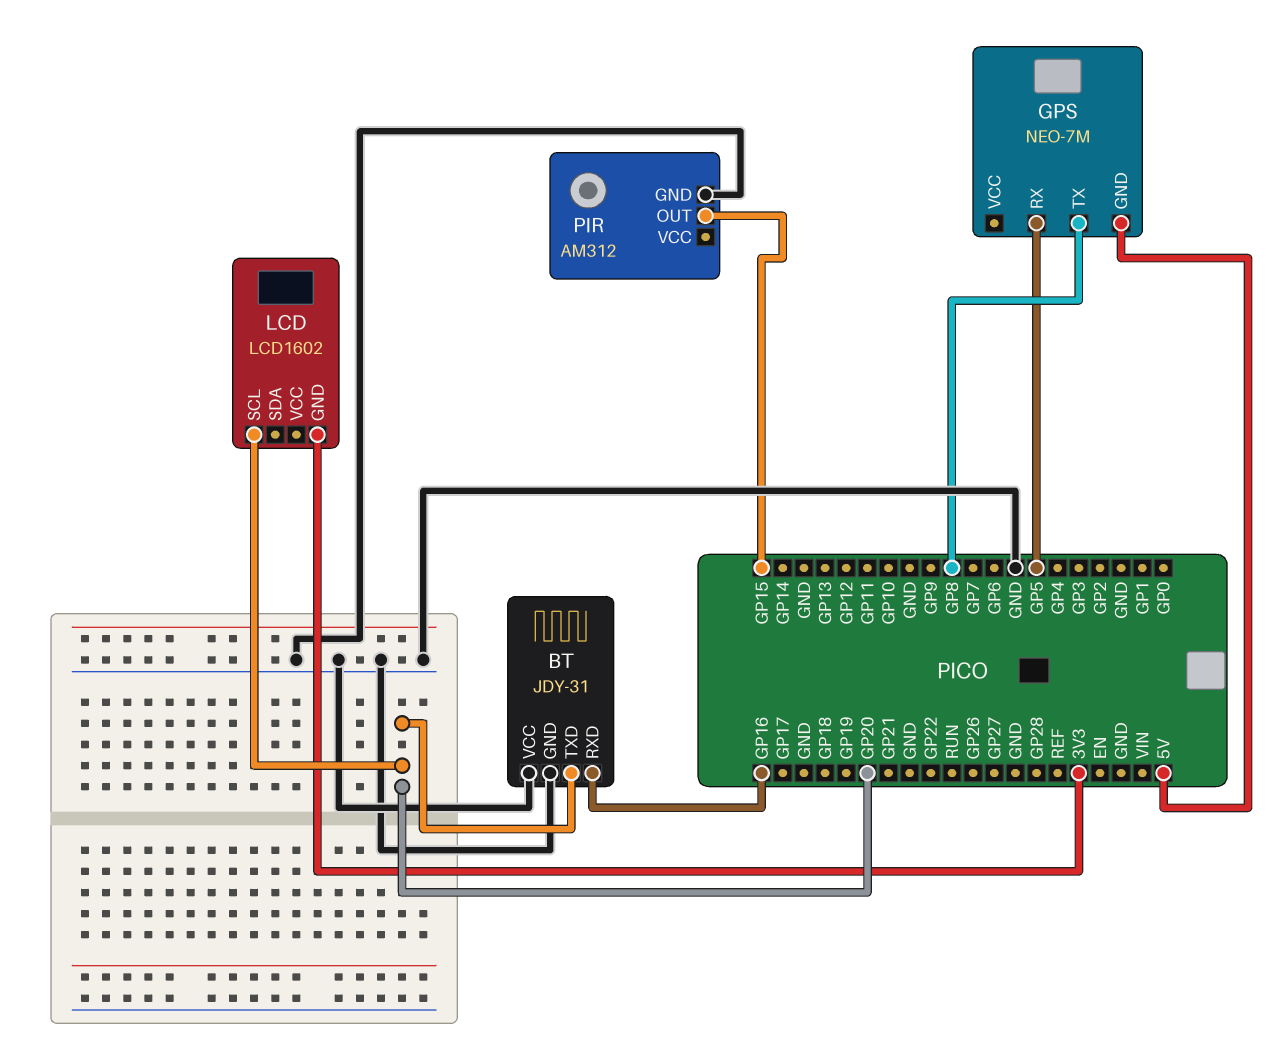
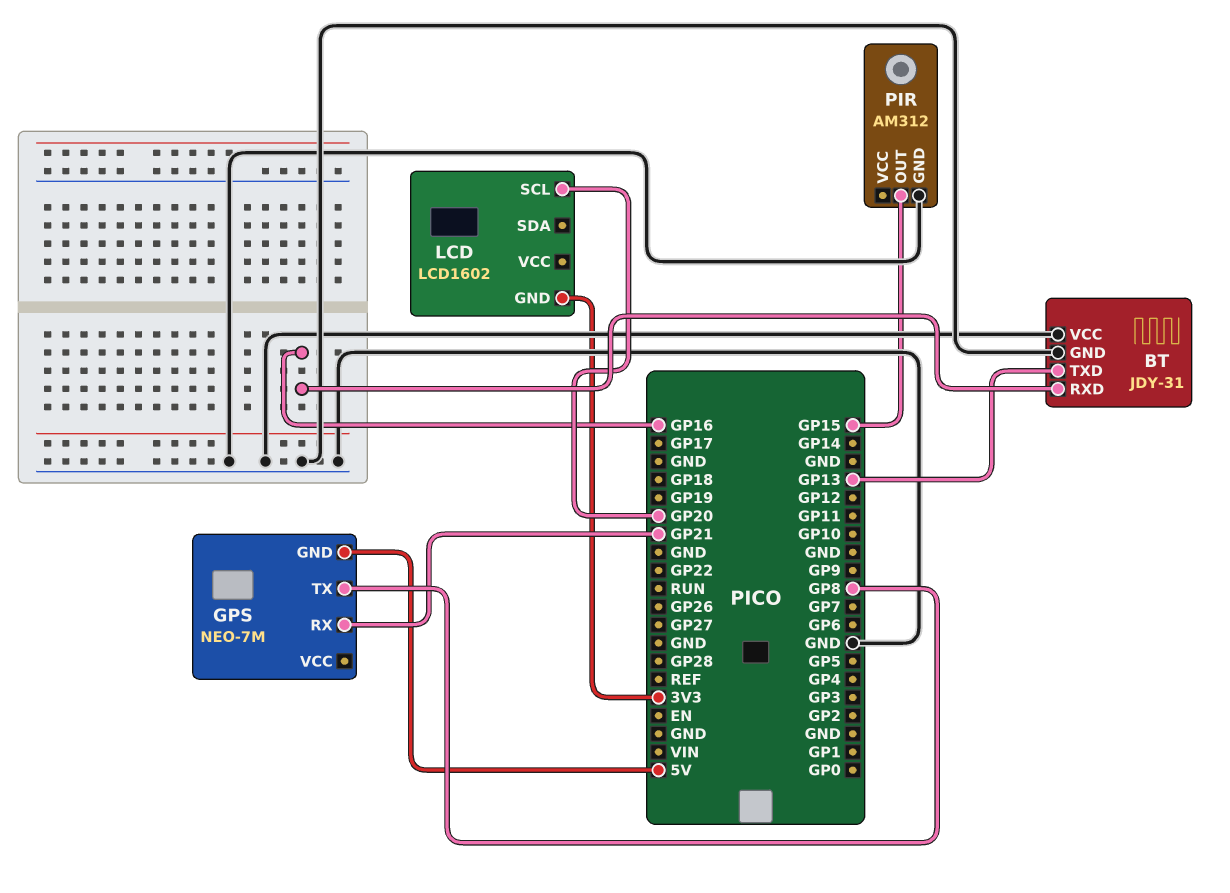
BT pin TXD: GP20 -> GP13
GPS pin RX: GP5 -> GP21

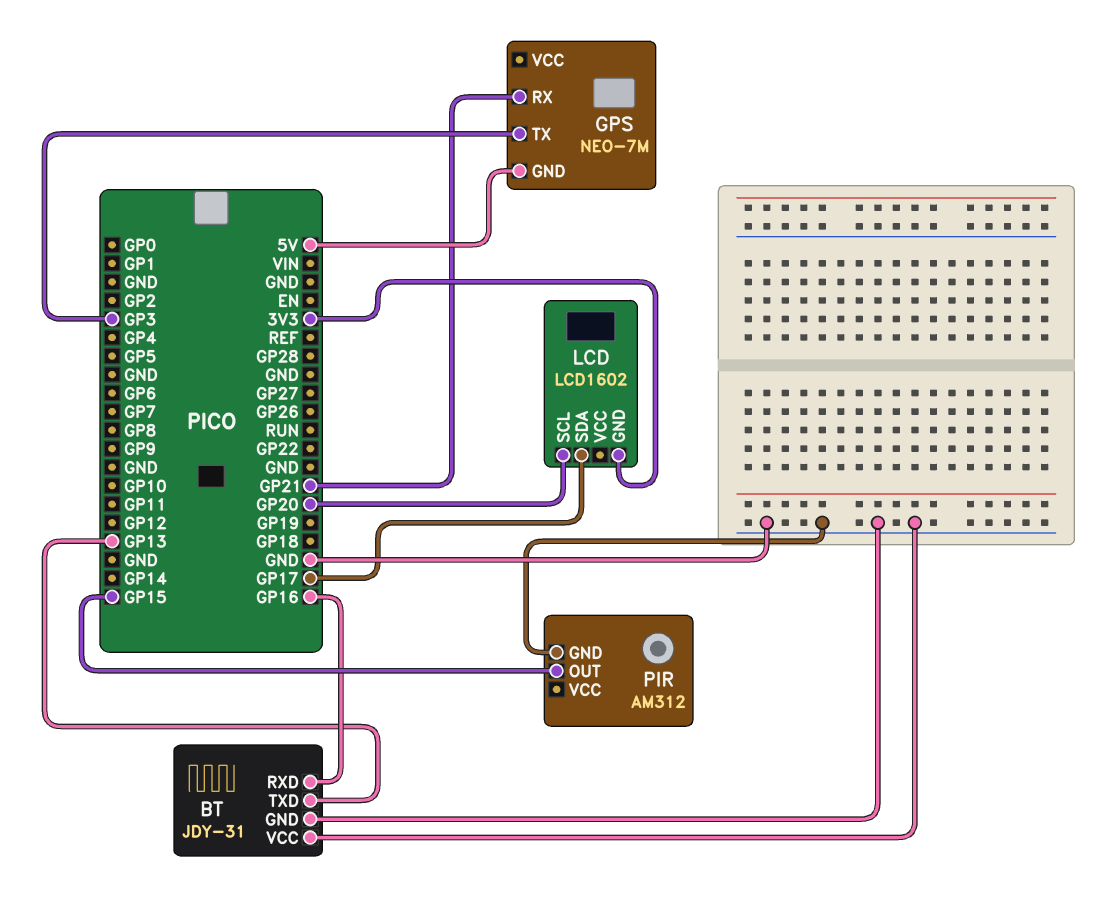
GPS pin TX: GP8 -> GP3
LCD pin SDA: none -> GP17

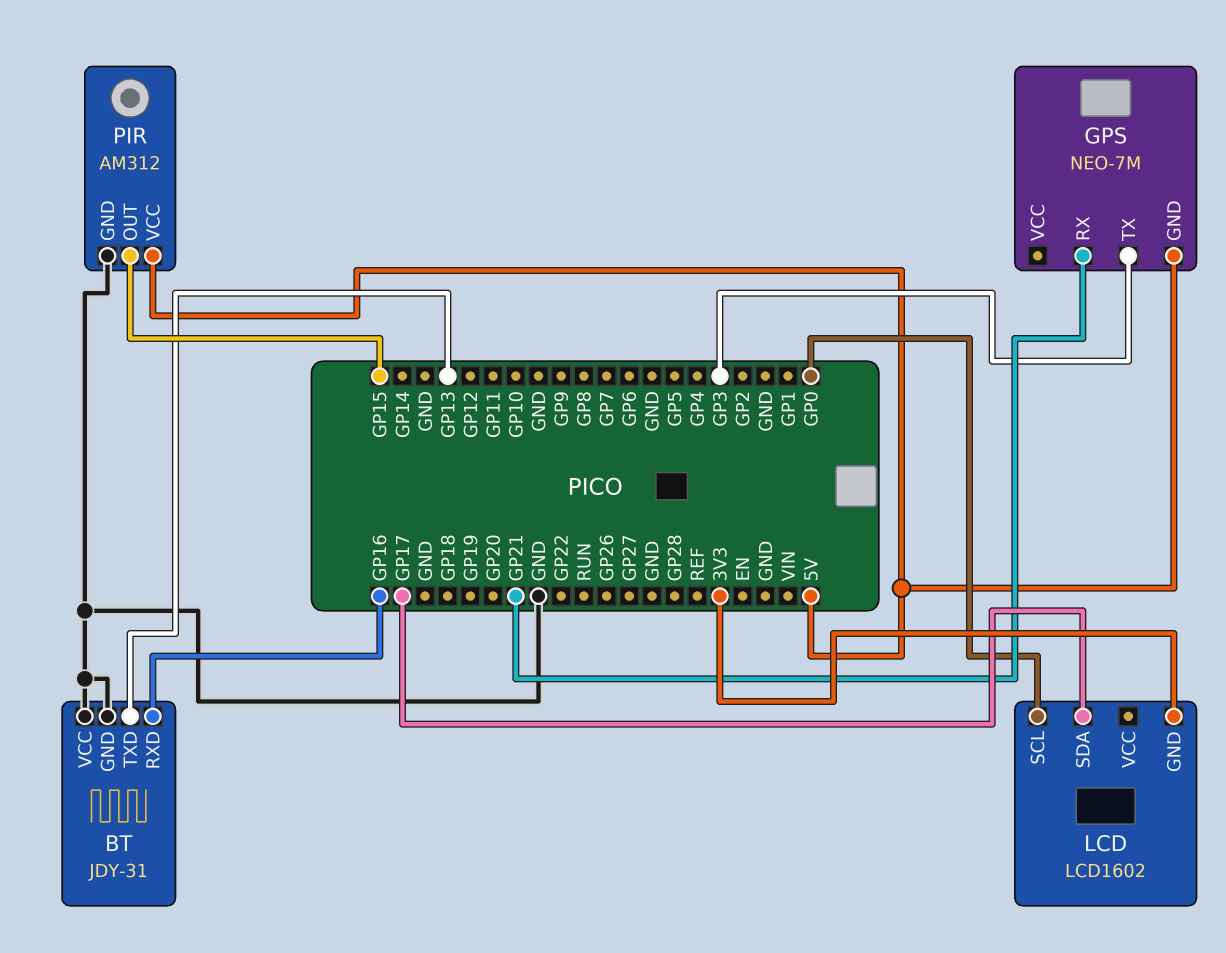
LCD pin SCL: GP20 -> GP0
PIR pin VCC: none -> 5V

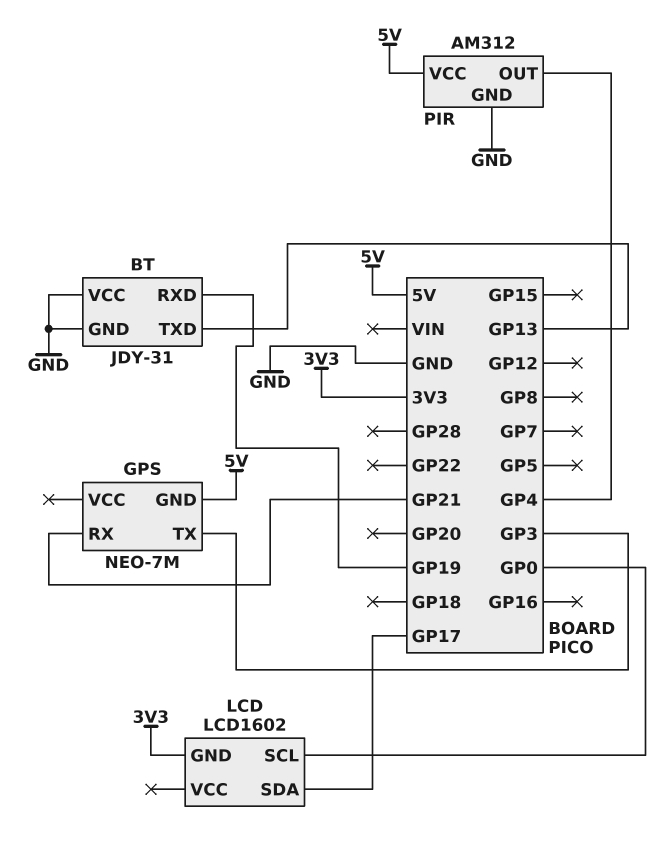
BT pin RXD: GP16 -> GP19
PIR pin OUT: GP15 -> GP4

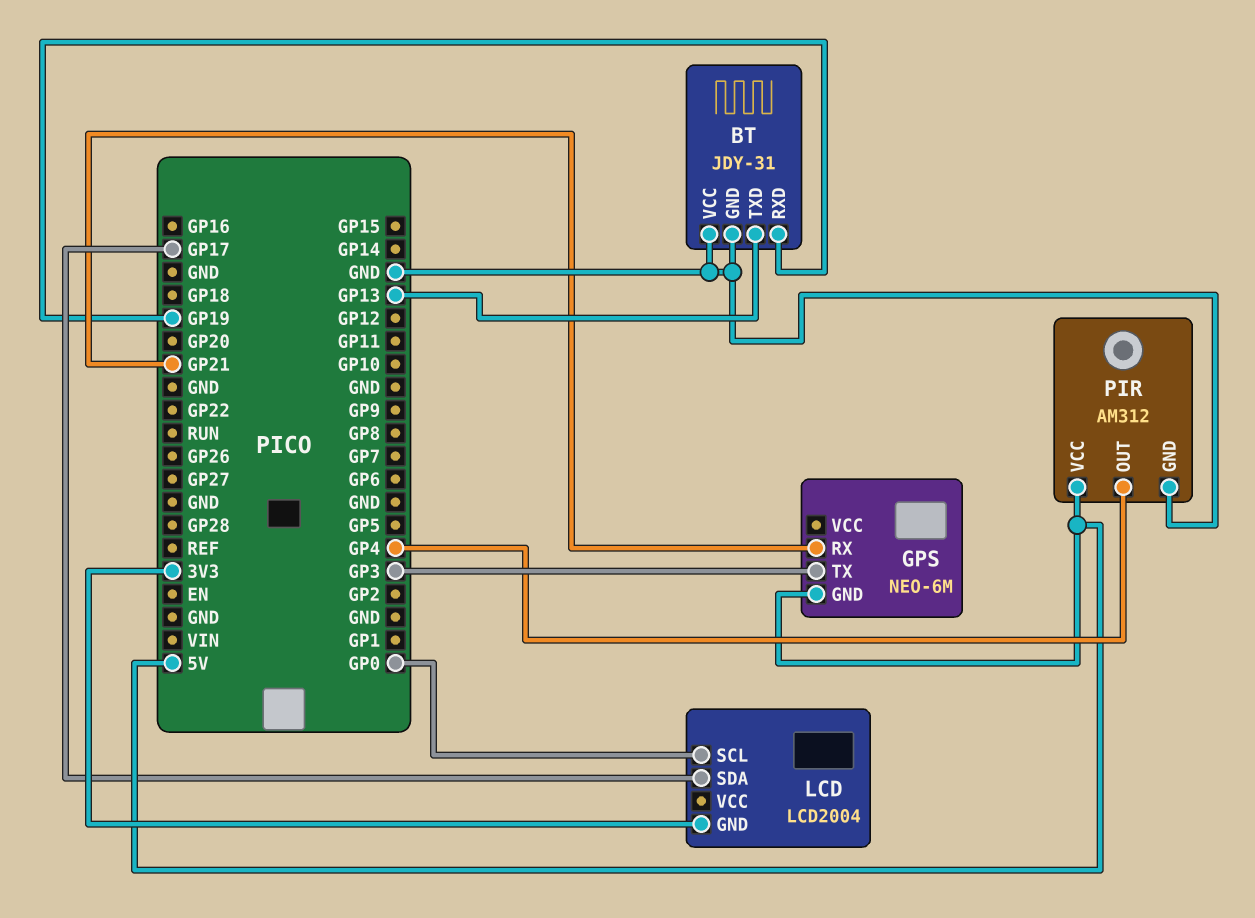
GPS: NEO-7M -> NEO-6M
LCD: LCD1602 -> LCD2004

